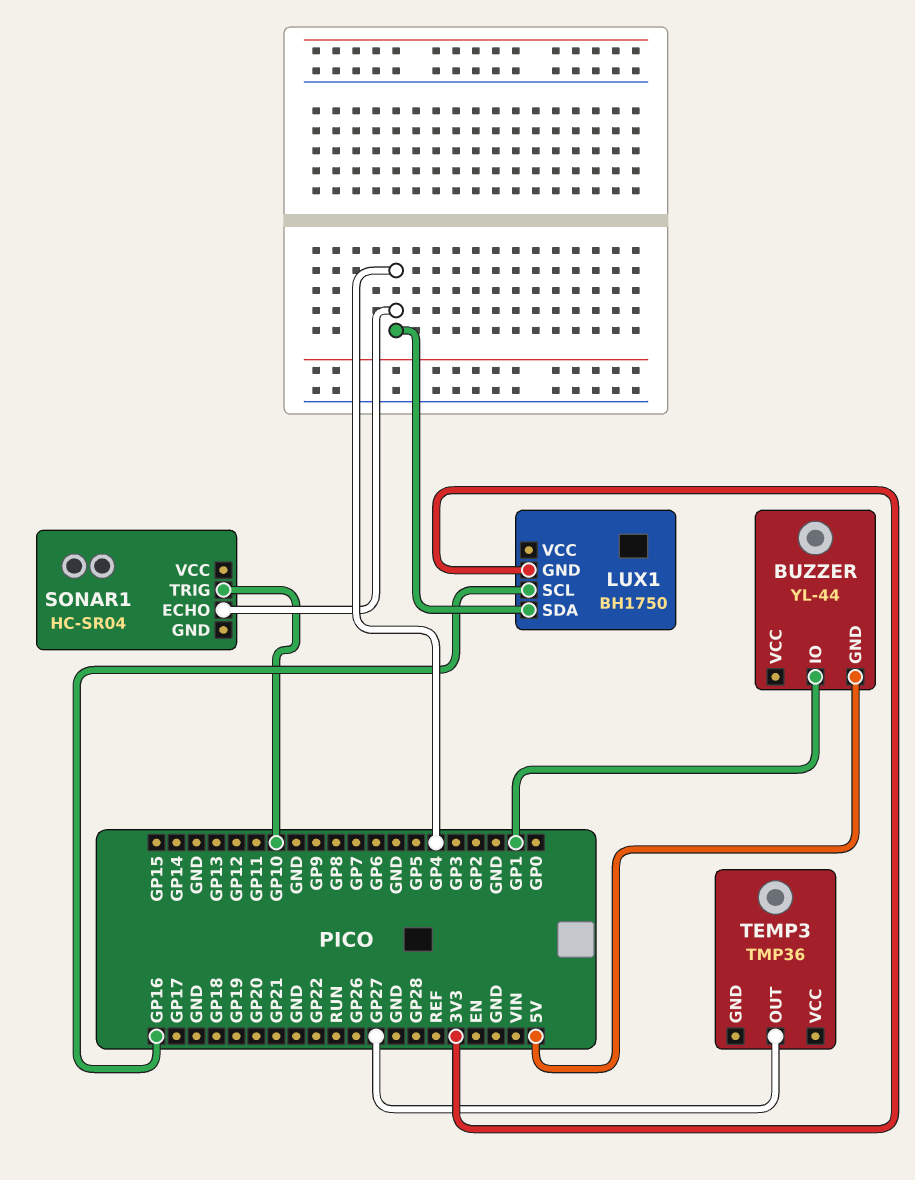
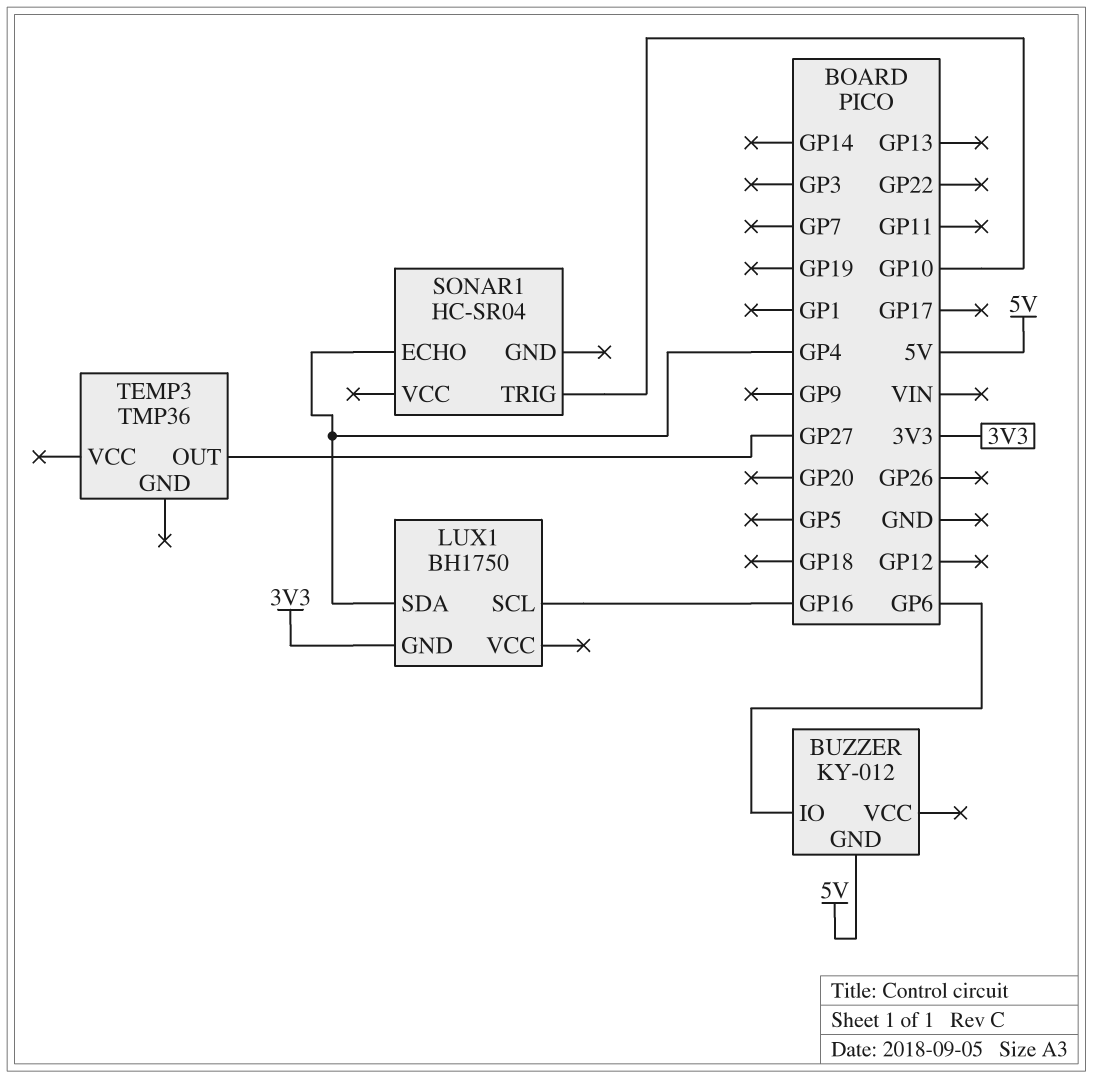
BUZZER: YL-44 -> KY-012
BUZZER pin IO: GP1 -> GP6

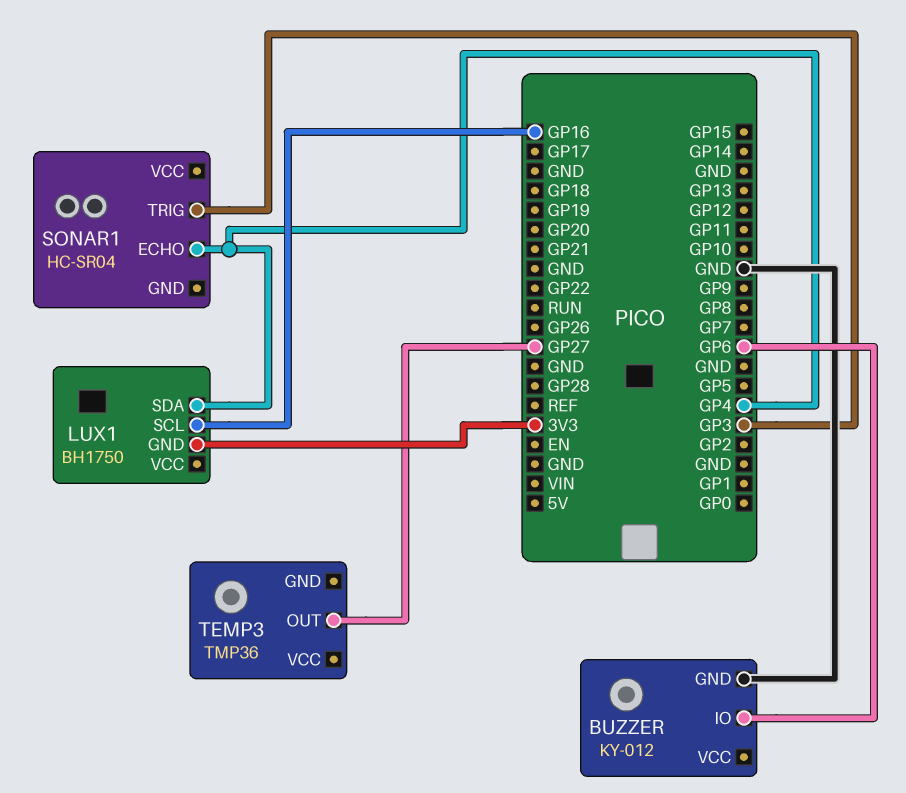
BUZZER pin GND: 5V -> GND
SONAR1 pin TRIG: GP10 -> GP3

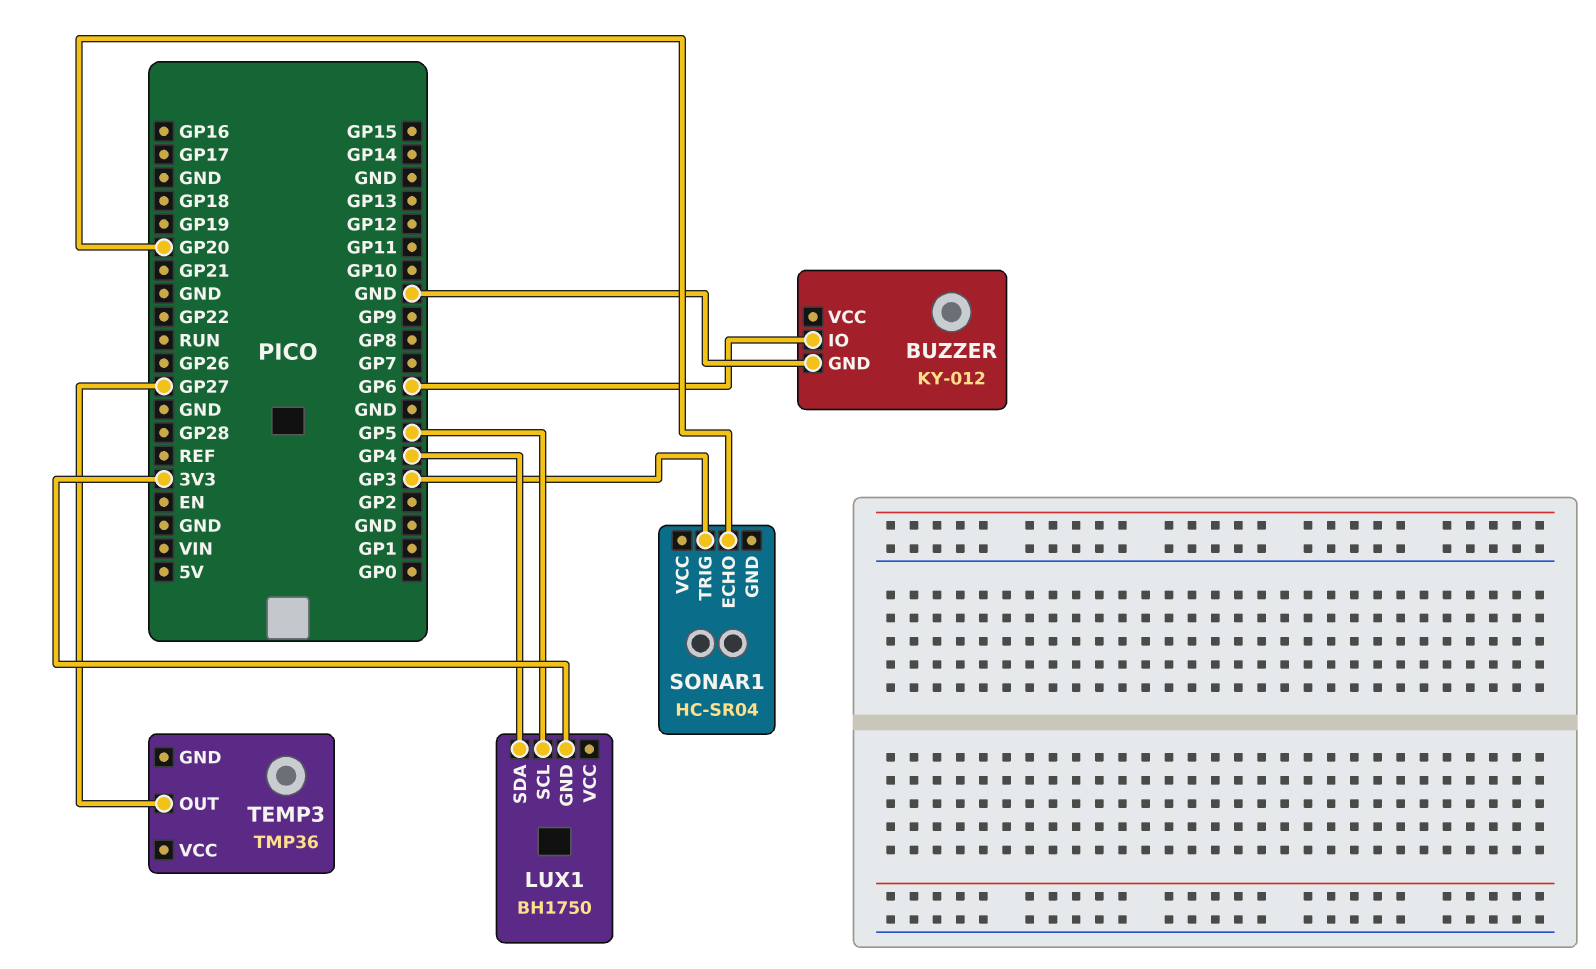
LUX1 pin SCL: GP16 -> GP5
SONAR1 pin ECHO: GP4 -> GP20

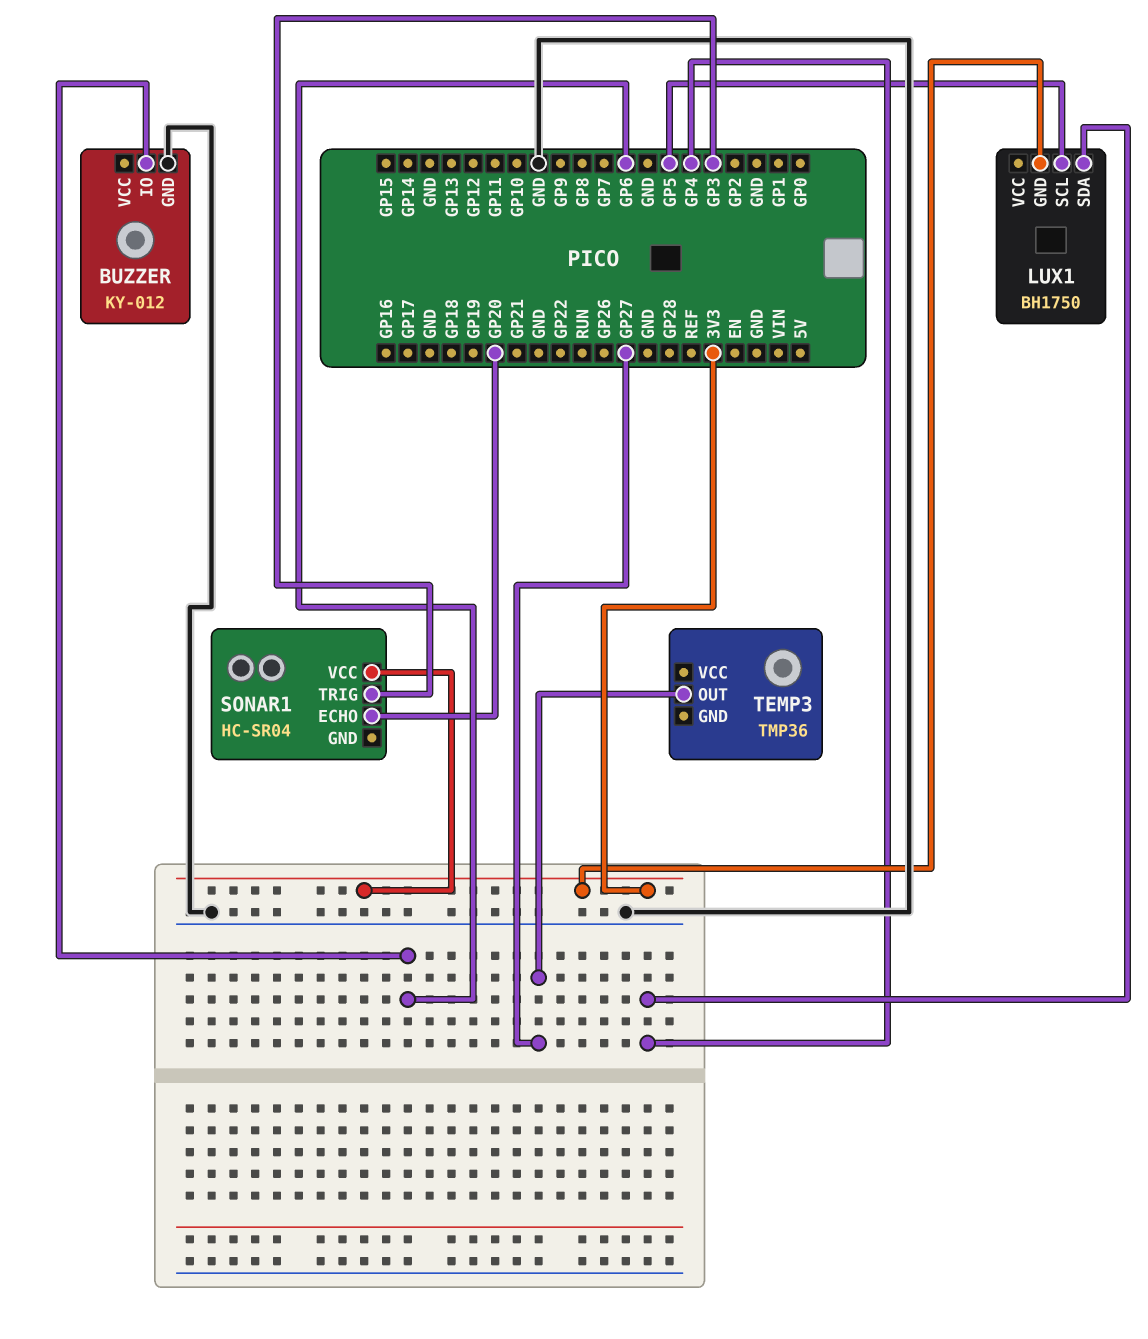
SONAR1 pin VCC: none -> 3V3

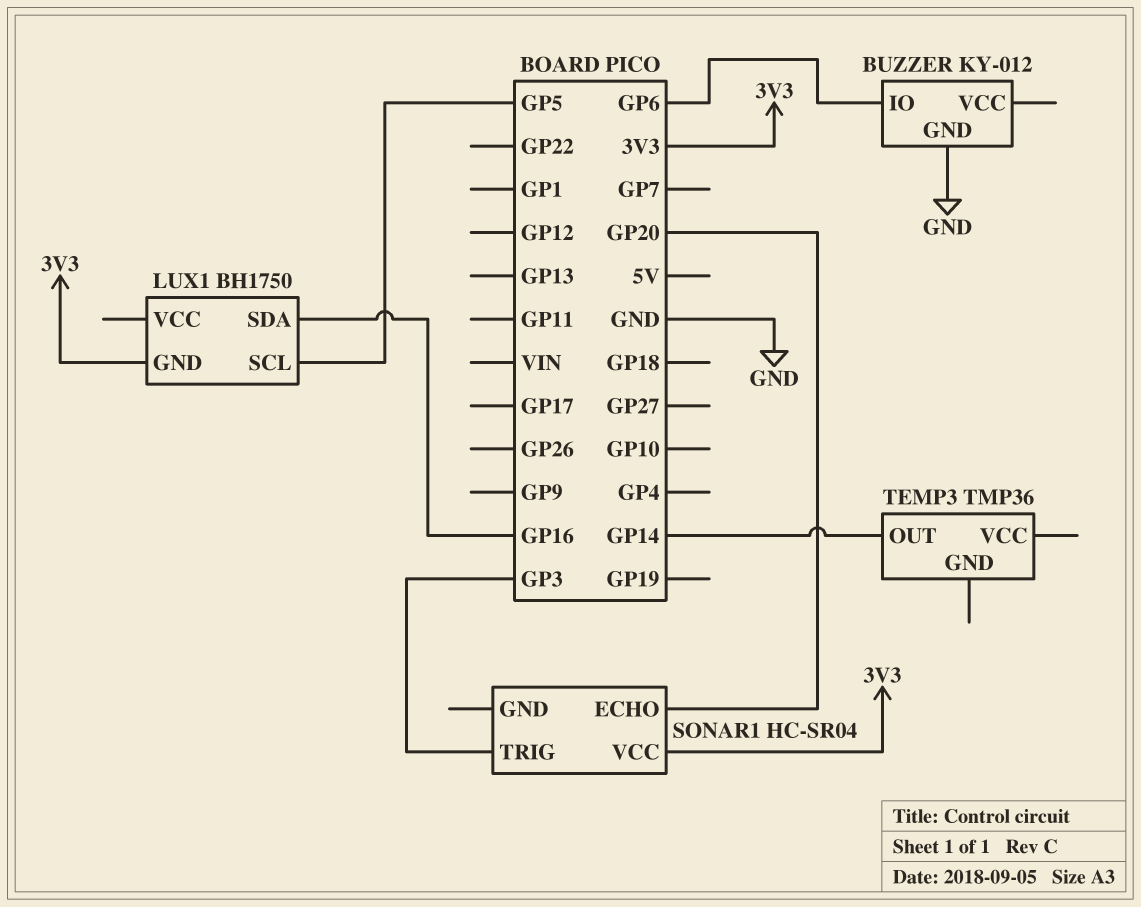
LUX1 pin SDA: GP4 -> GP16
TEMP3 pin OUT: GP27 -> GP14

